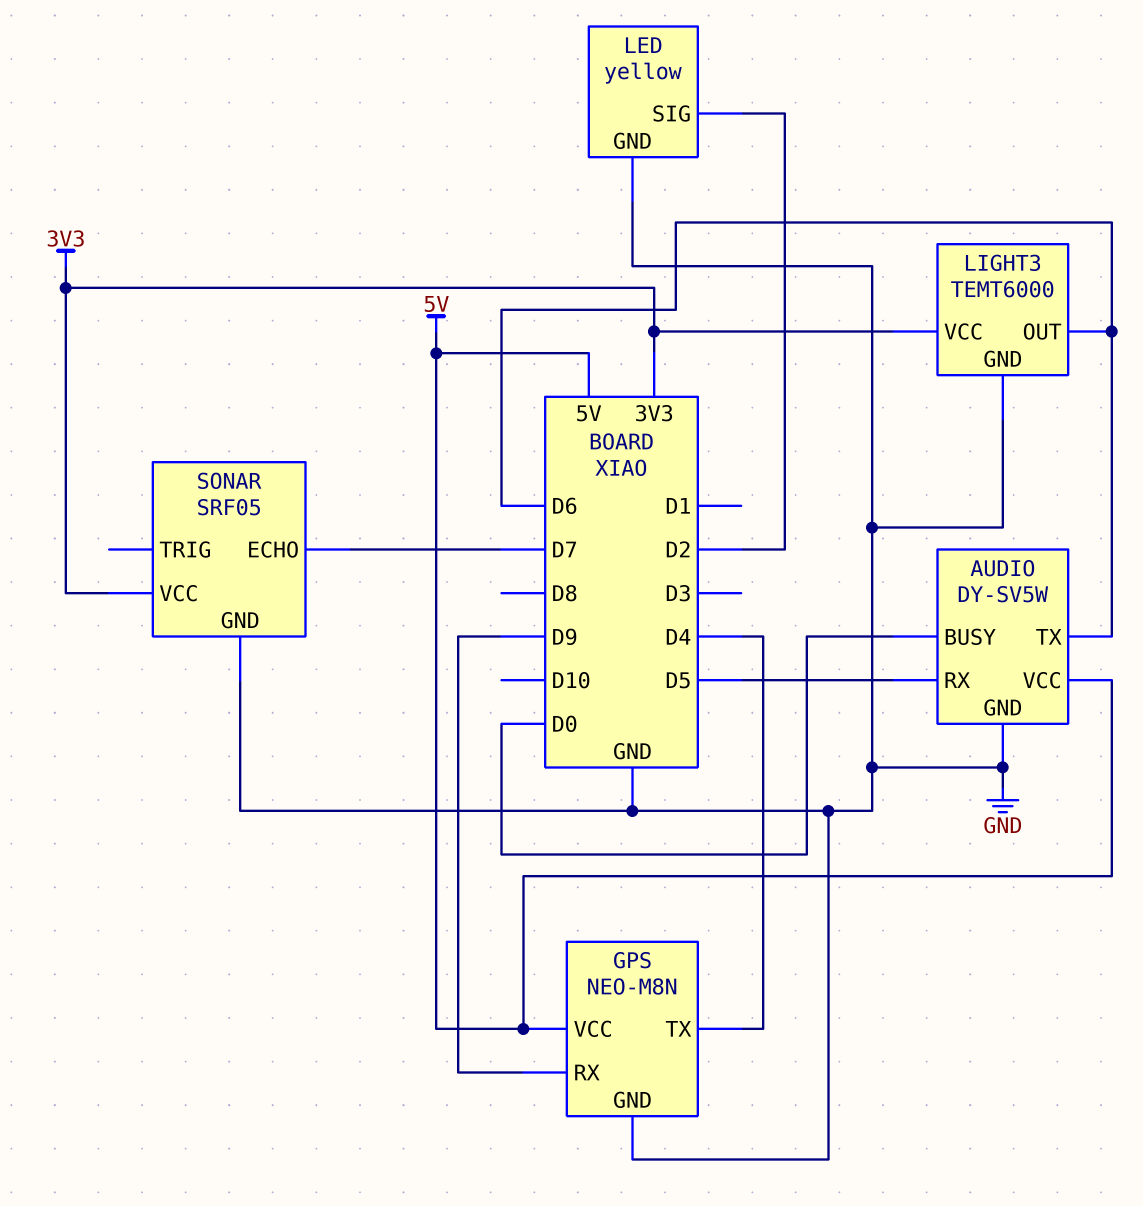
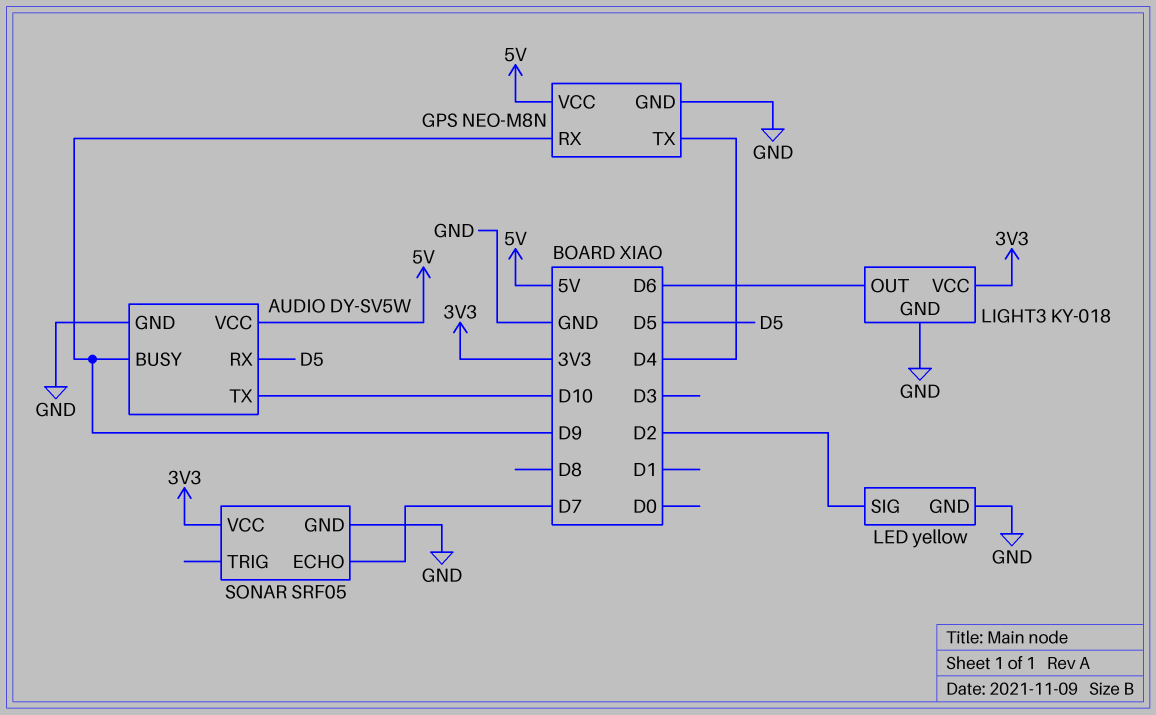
AUDIO pin BUSY: D0 -> D9
AUDIO pin TX: D6 -> D10
LIGHT3: TEMT6000 -> KY-018

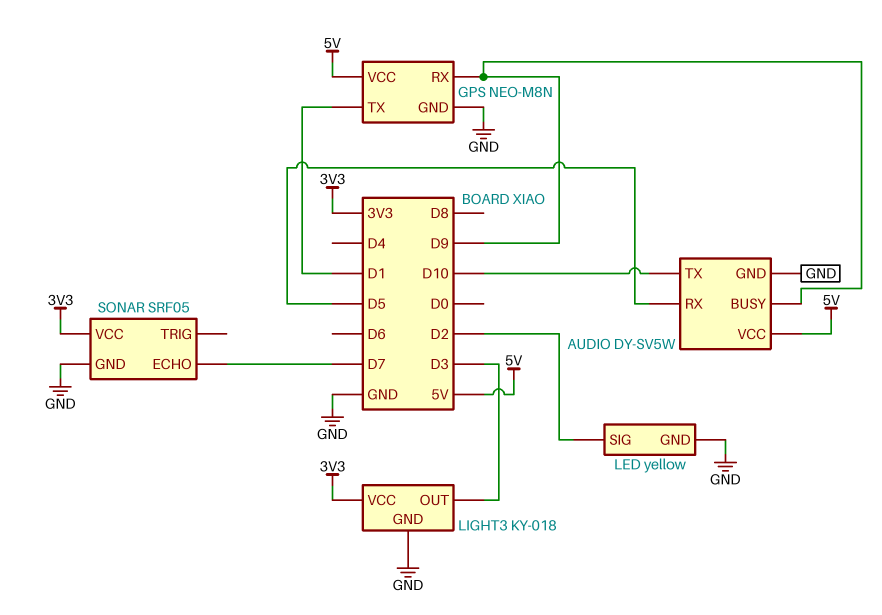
GPS pin TX: D4 -> D1
LIGHT3 pin OUT: D6 -> D3

